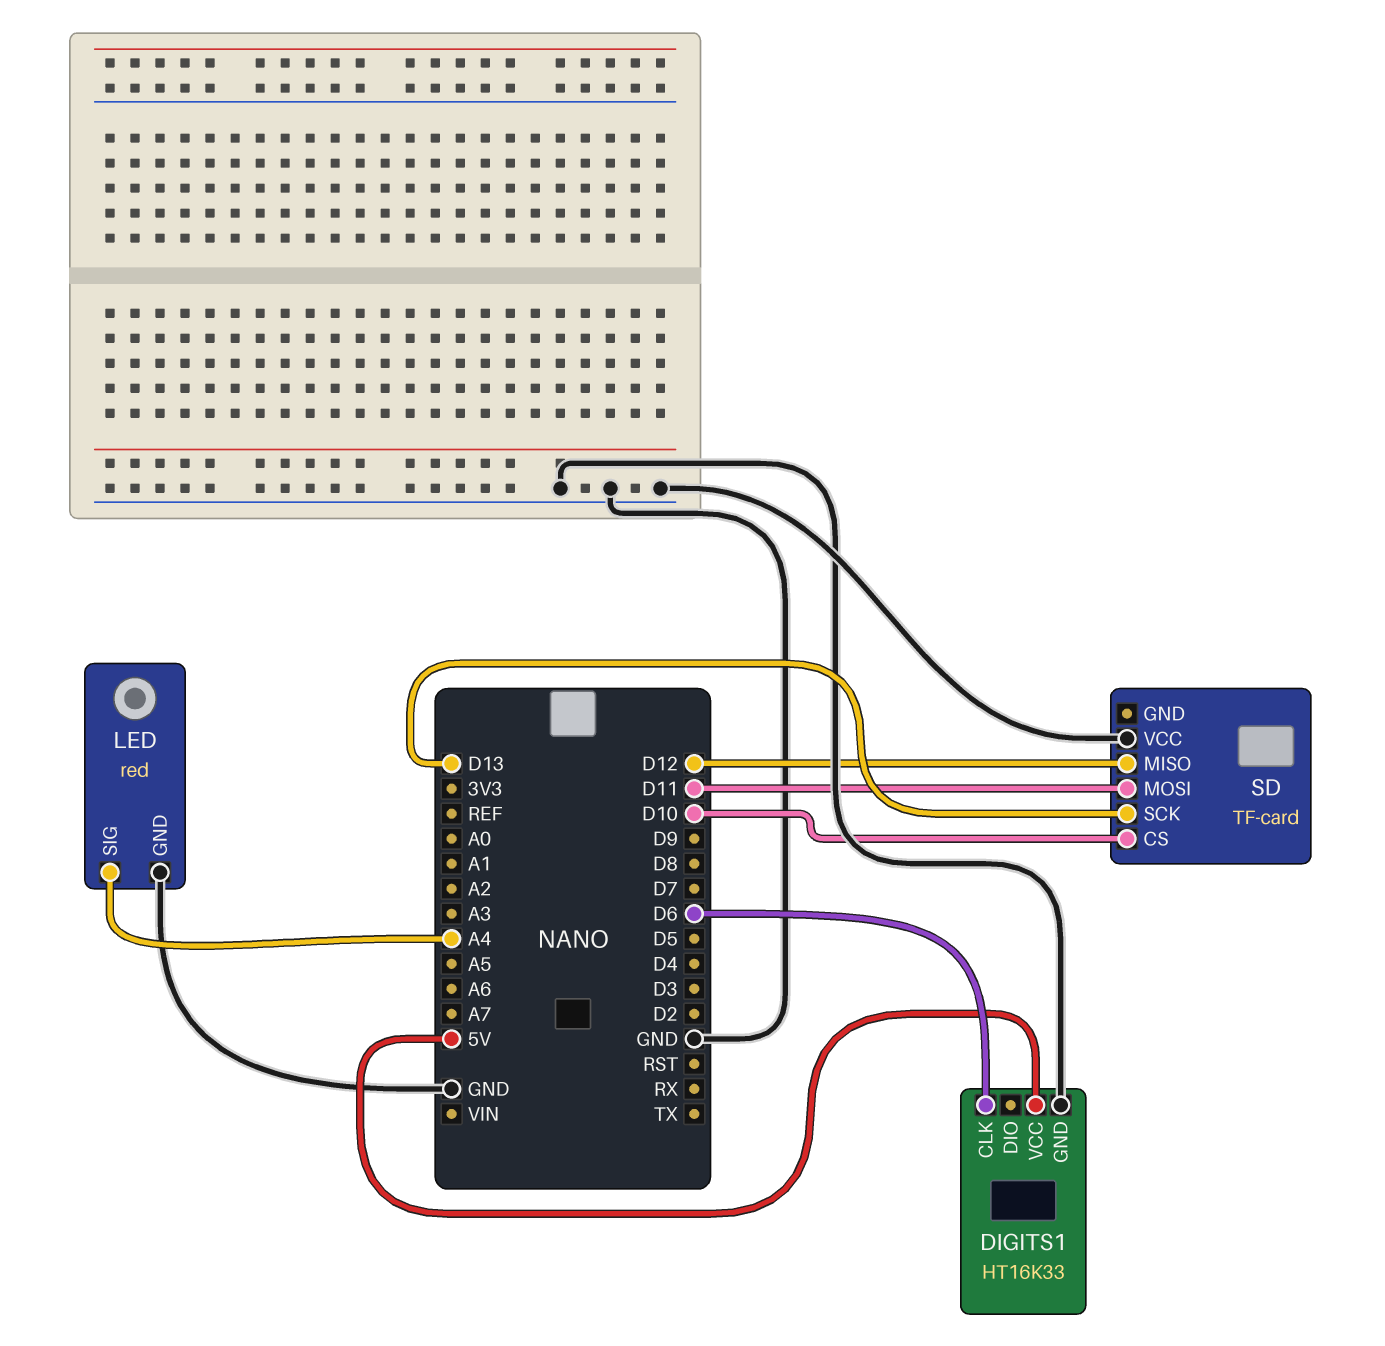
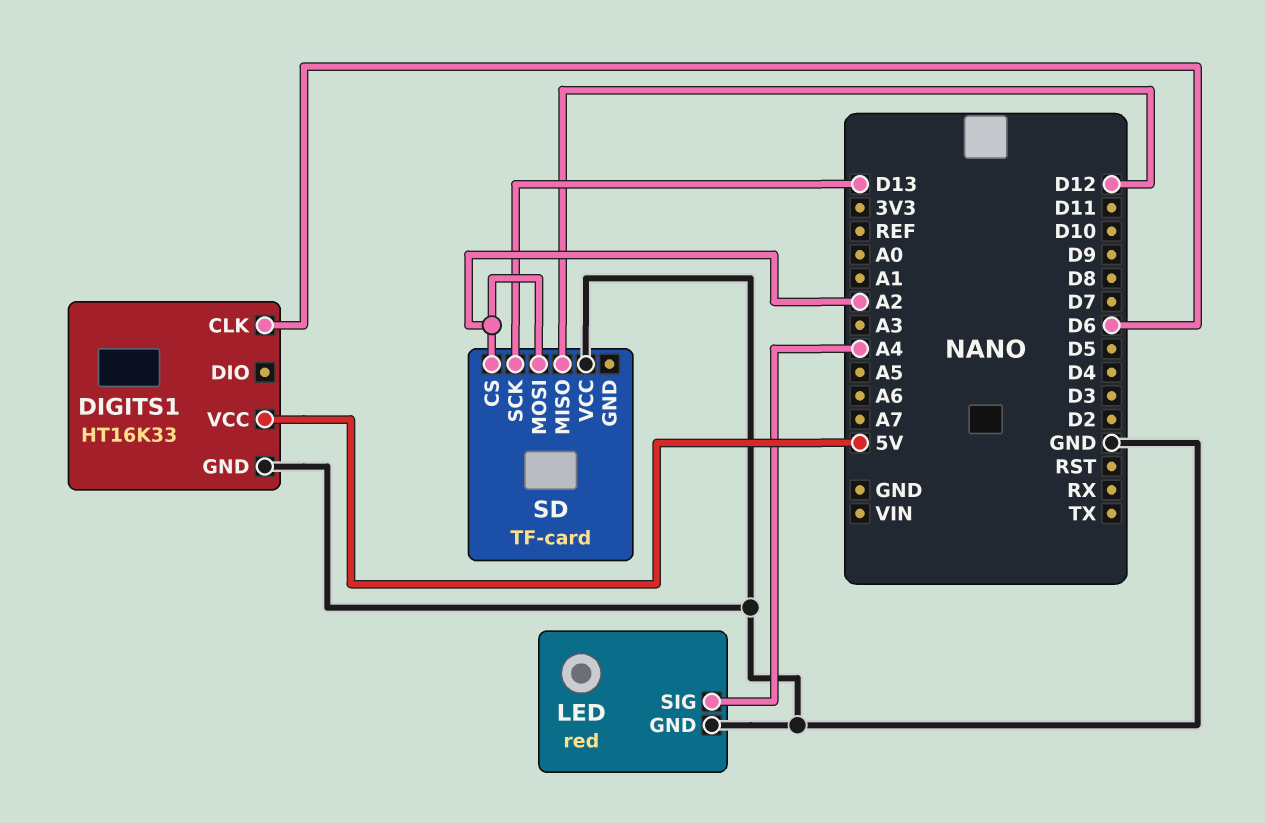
SD pin CS: D10 -> A2
SD pin MOSI: D11 -> A2

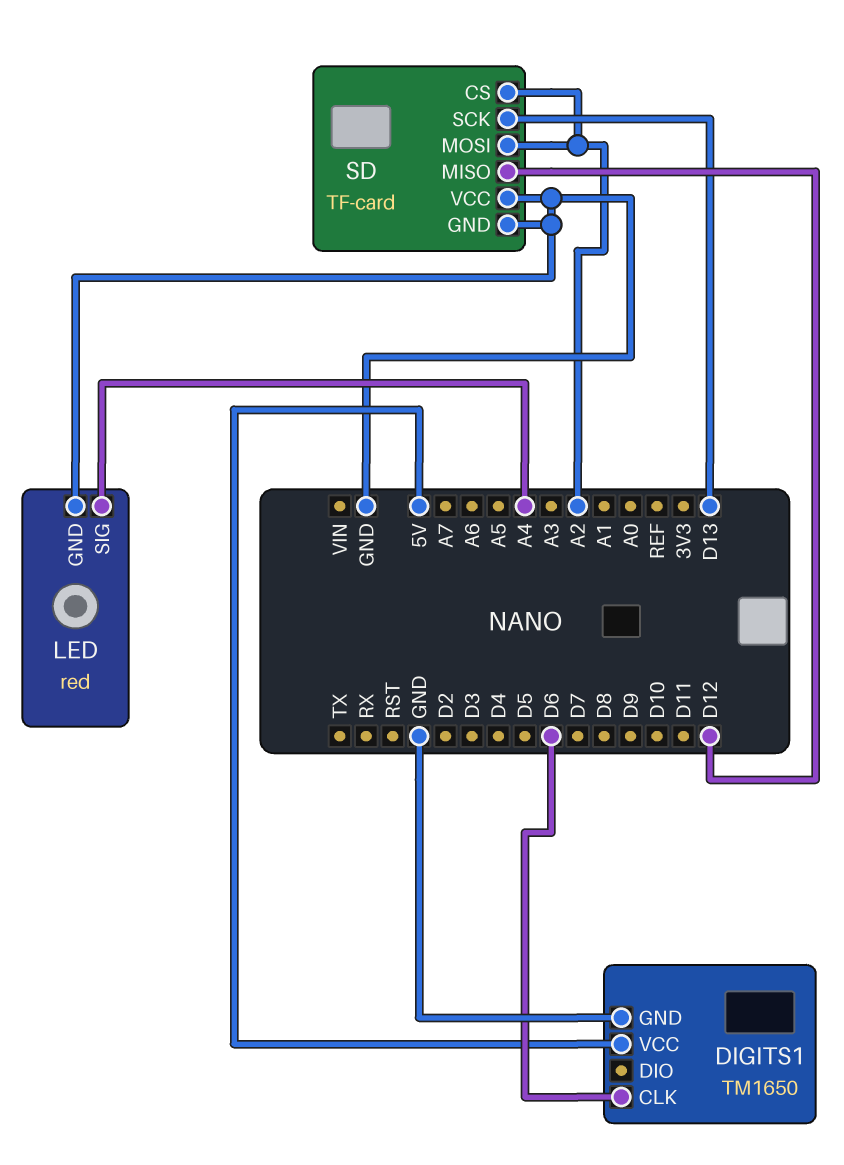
DIGITS1: HT16K33 -> TM1650
SD pin GND: none -> GND

